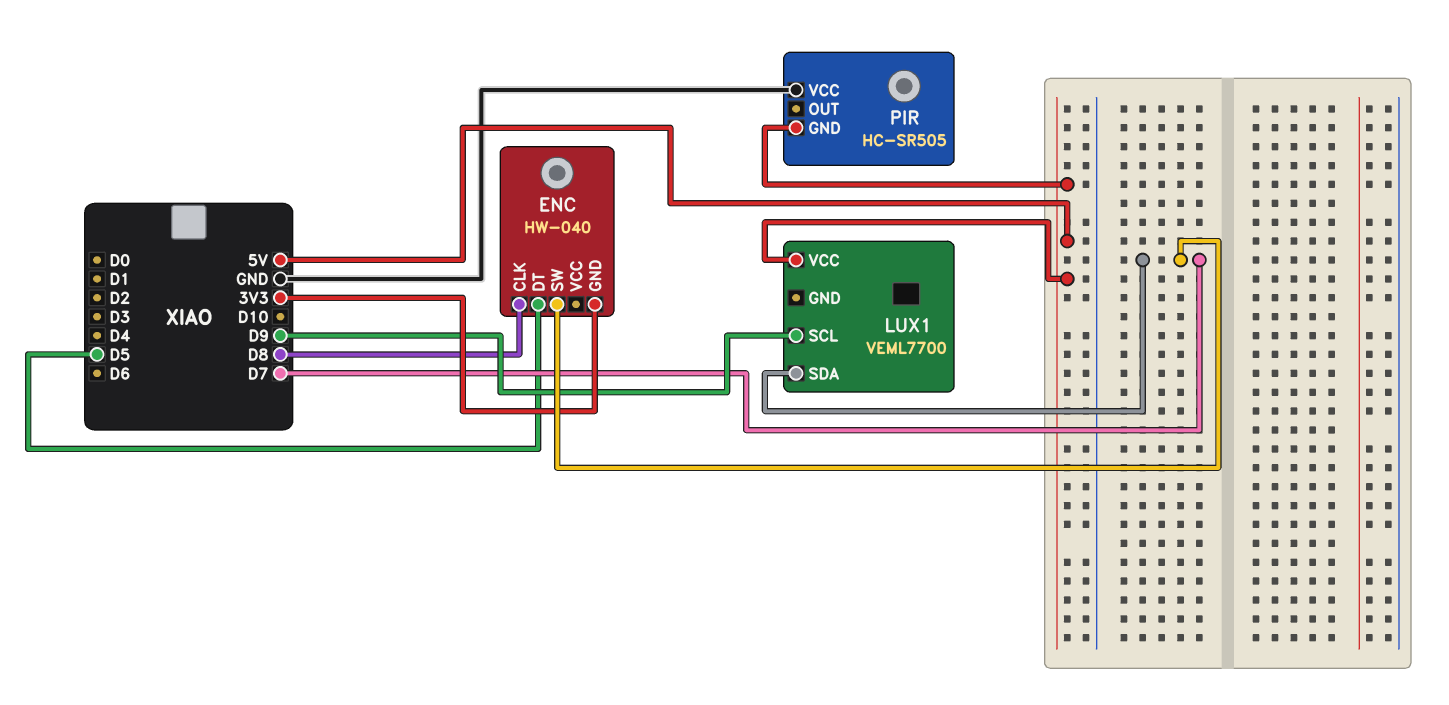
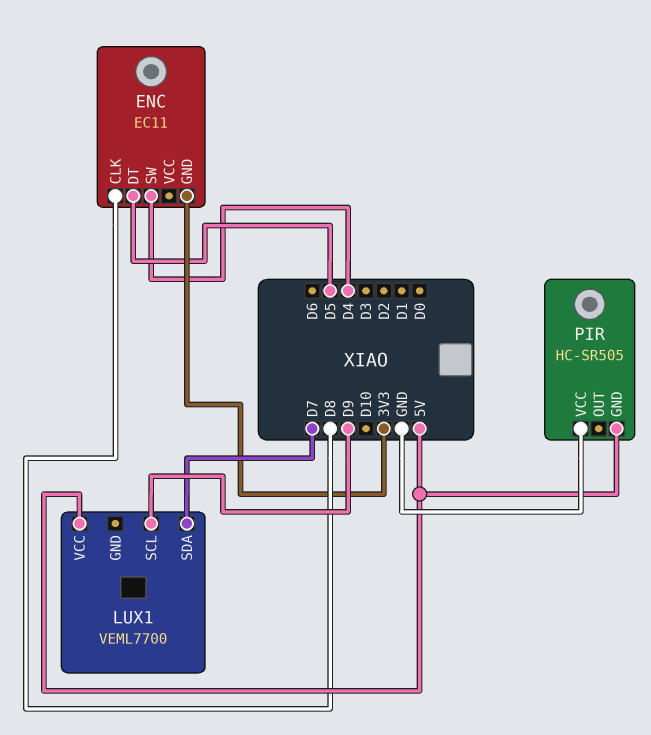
ENC: HW-040 -> EC11
ENC pin SW: D7 -> D4

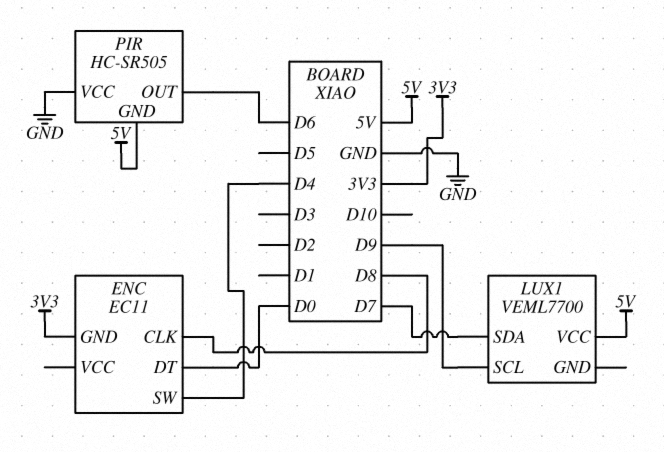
ENC pin DT: D5 -> D0
PIR pin OUT: none -> D6

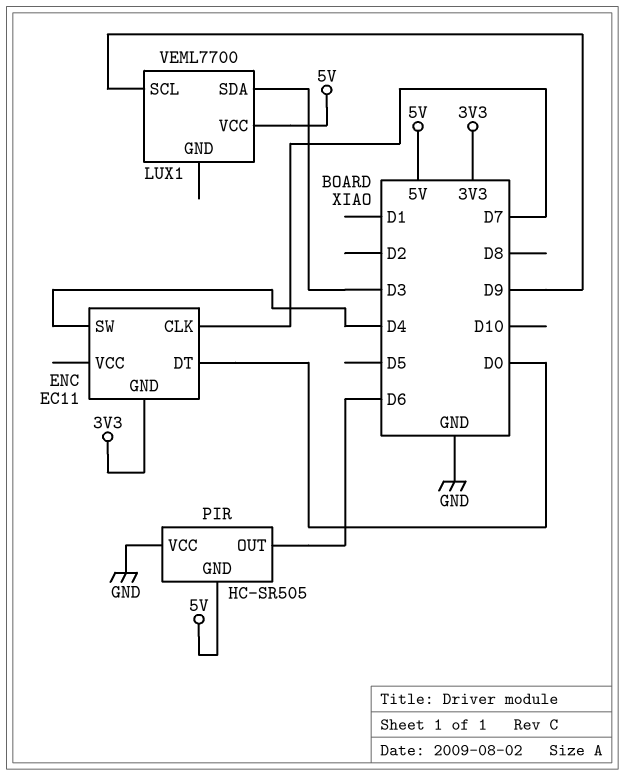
ENC pin CLK: D8 -> D7
LUX1 pin SDA: D7 -> D3

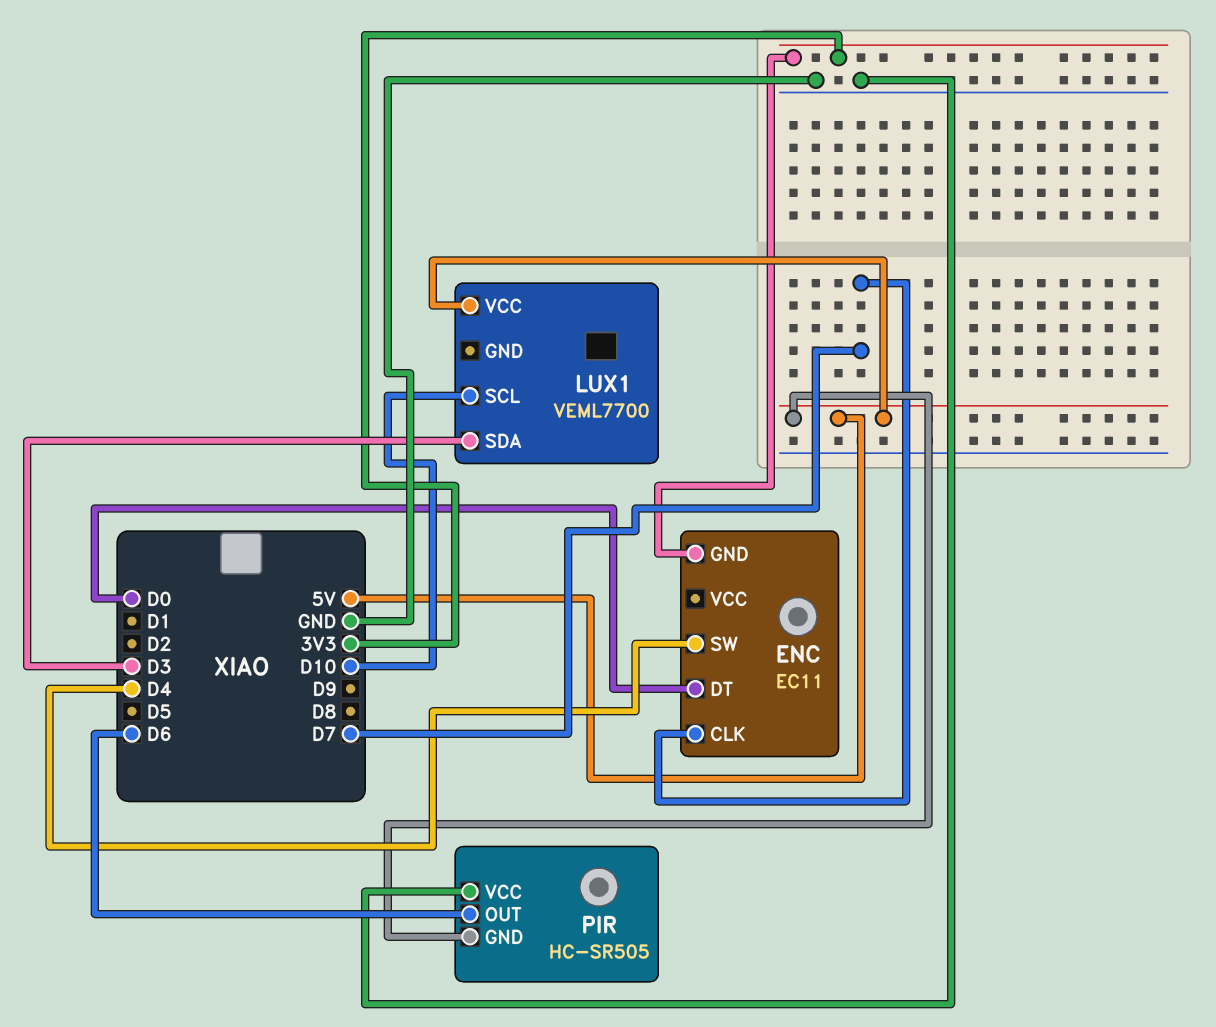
LUX1 pin SCL: D9 -> D10

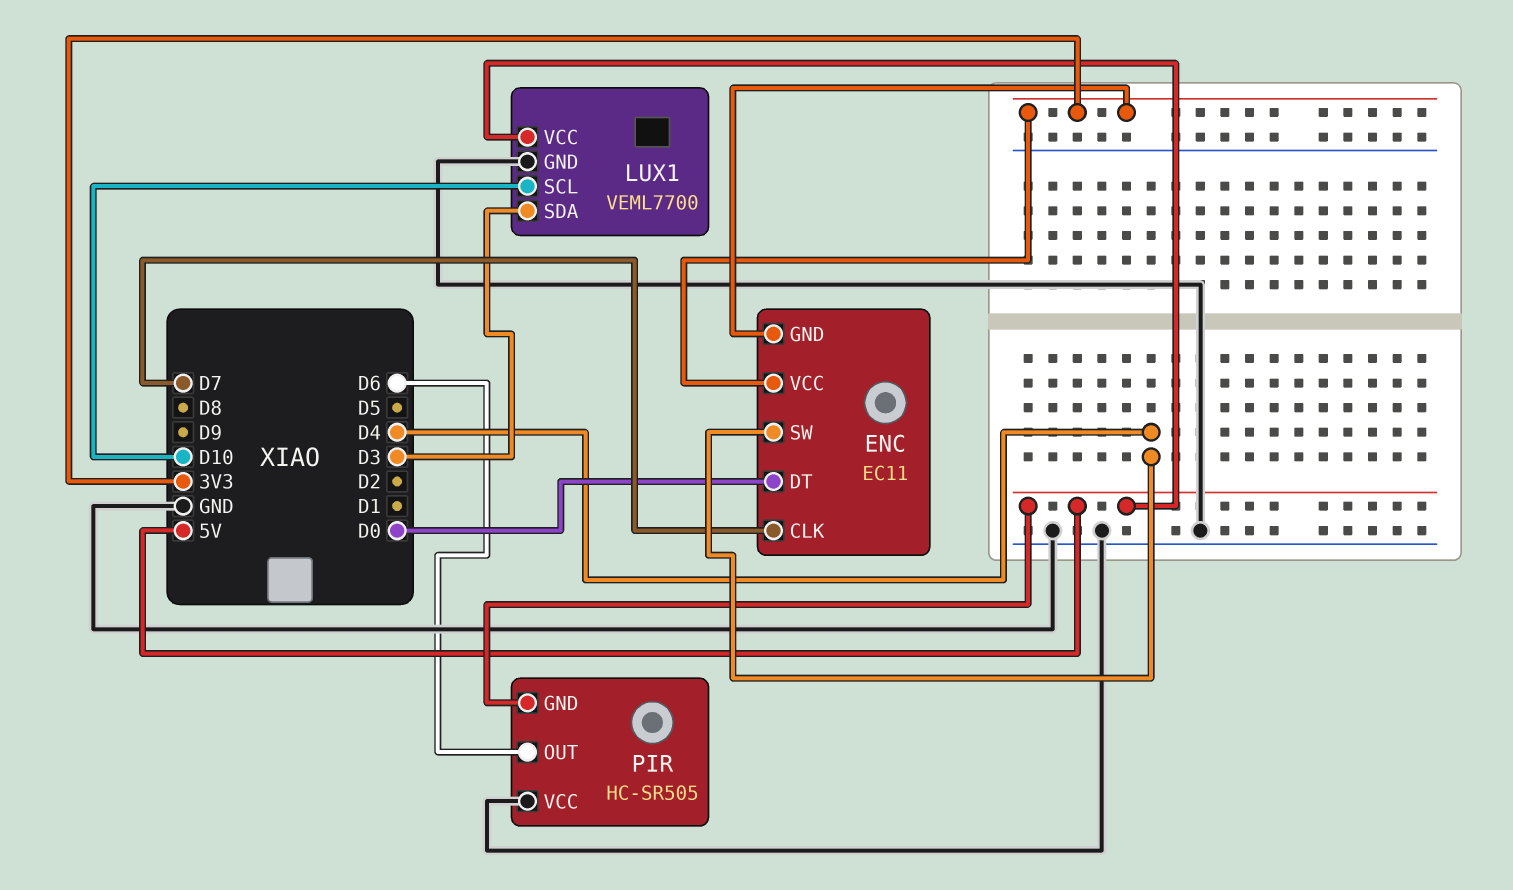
ENC pin VCC: none -> 3V3
LUX1 pin GND: none -> GND

